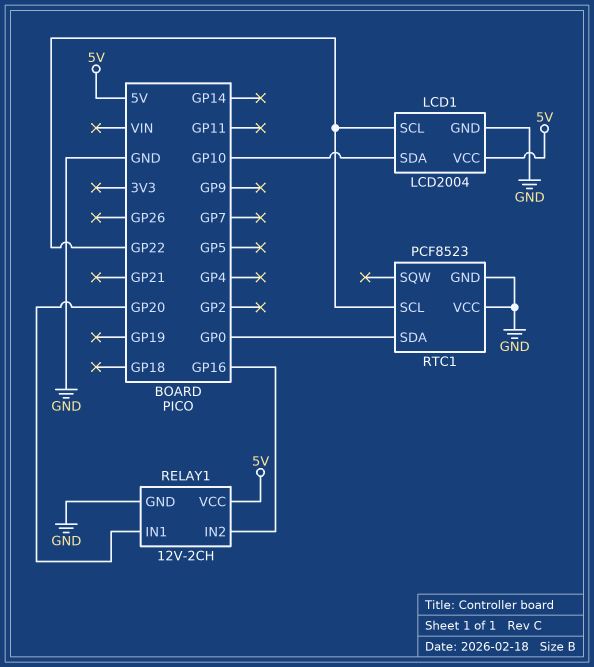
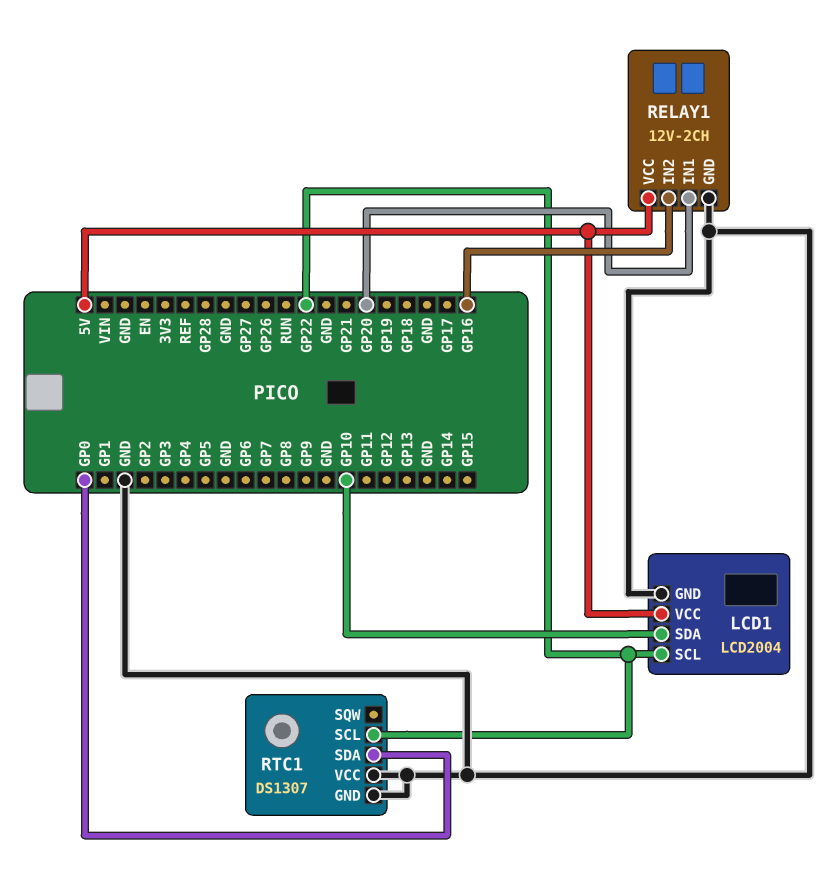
RTC1: PCF8523 -> DS1307

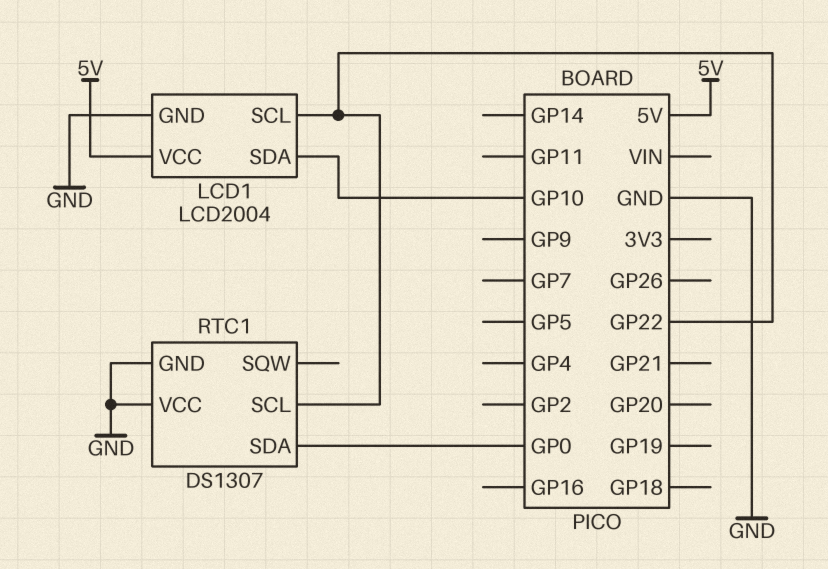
RELAY1: 12V-2CH -> none
RELAY1 pin GND: GND -> none
RELAY1 pin IN1: GP20 -> none
RELAY1 pin IN2: GP16 -> none
RELAY1 pin VCC: 5V -> none

